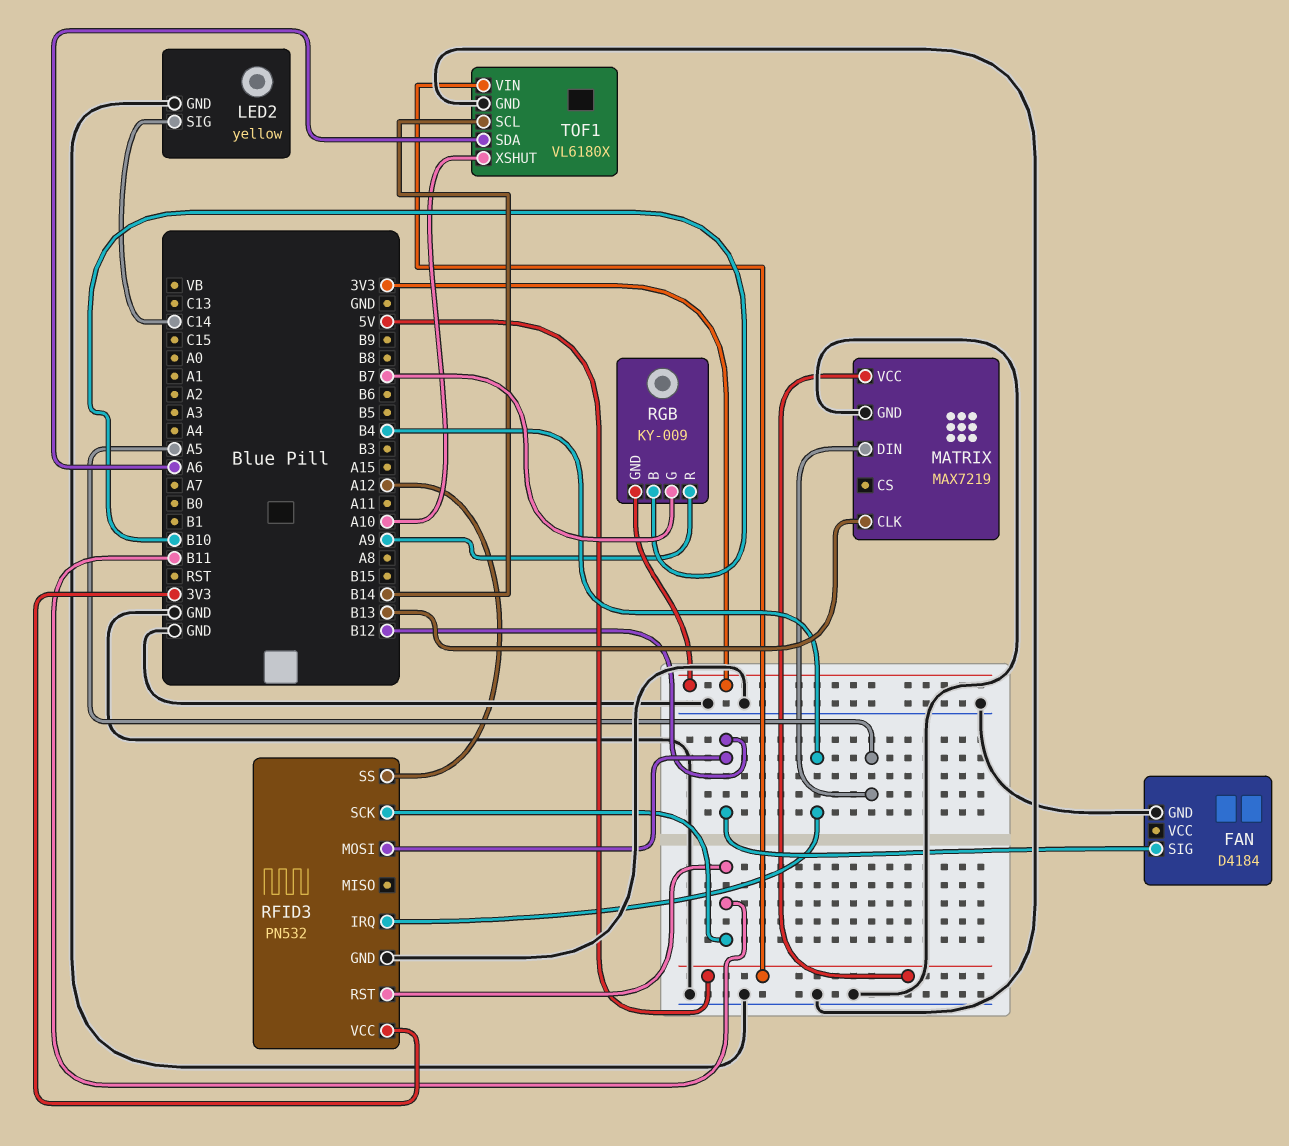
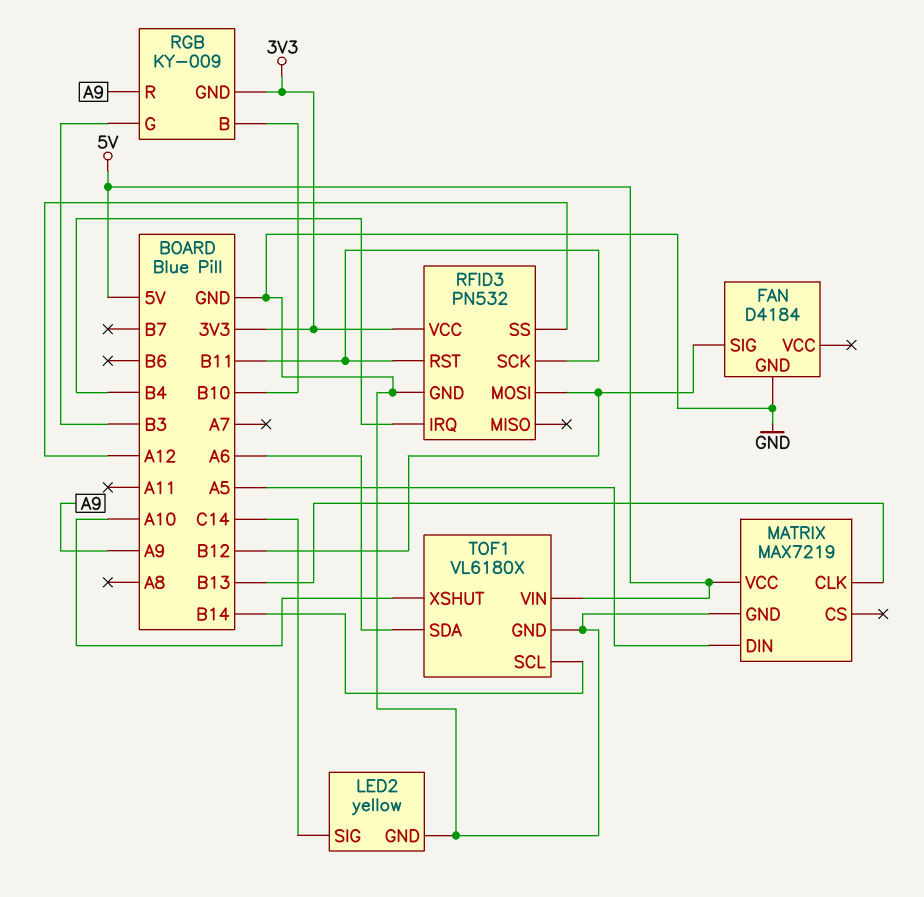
RGB pin G: B7 -> B3

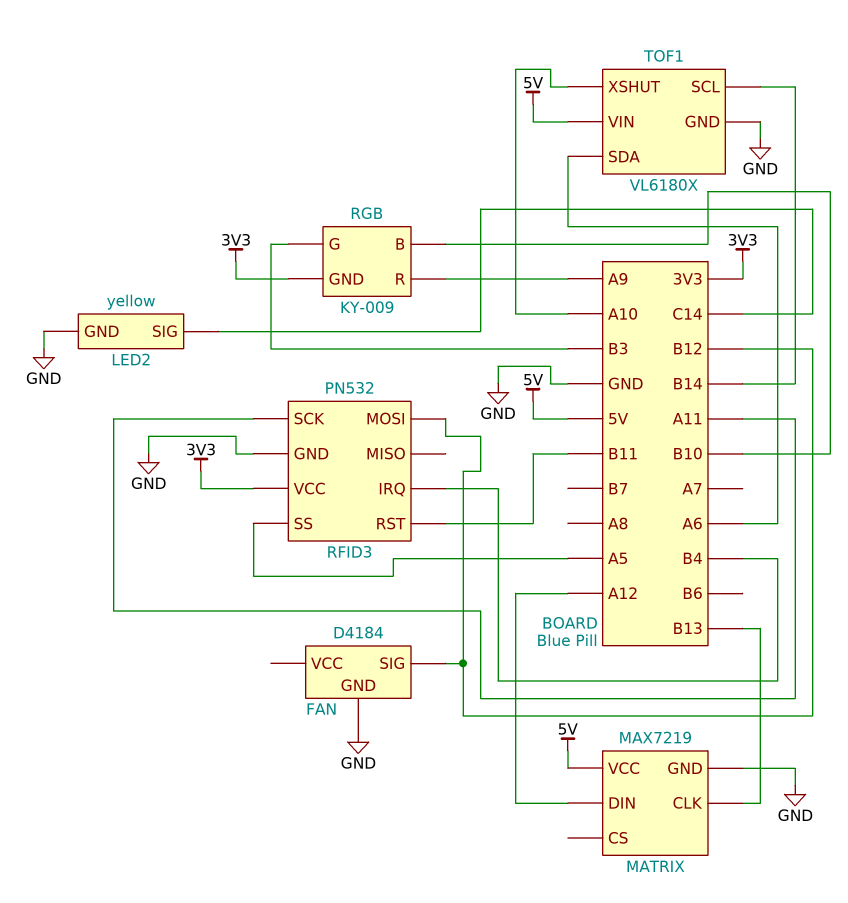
MATRIX pin DIN: A5 -> A12
RFID3 pin SCK: B11 -> A11
RFID3 pin SS: A12 -> A5

